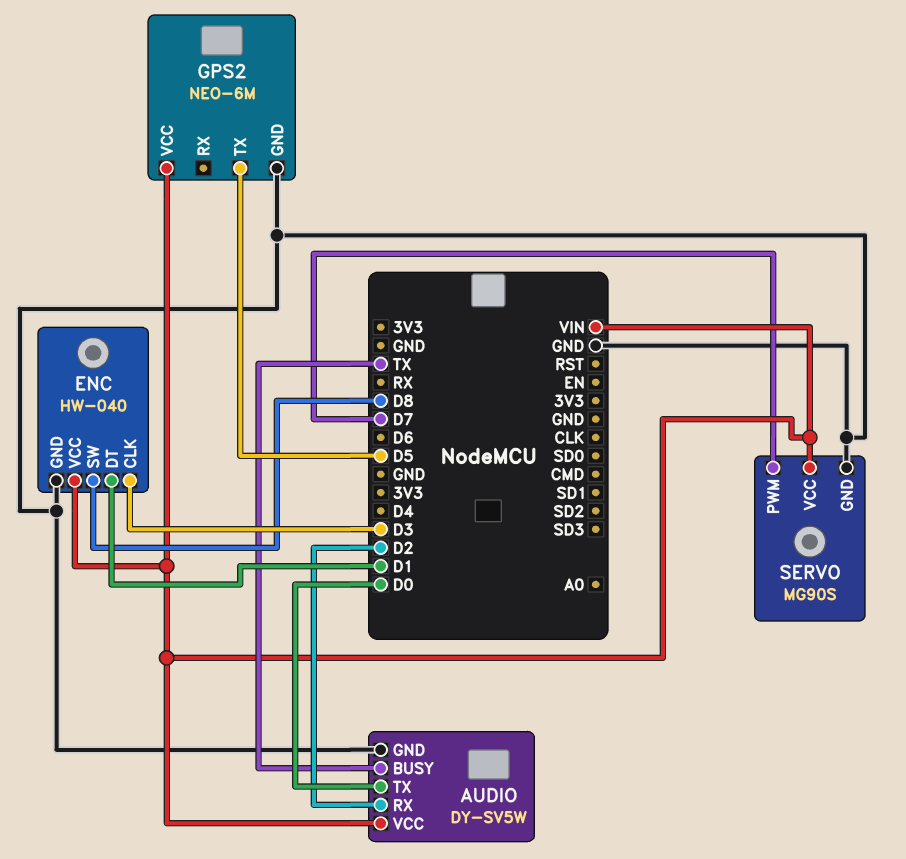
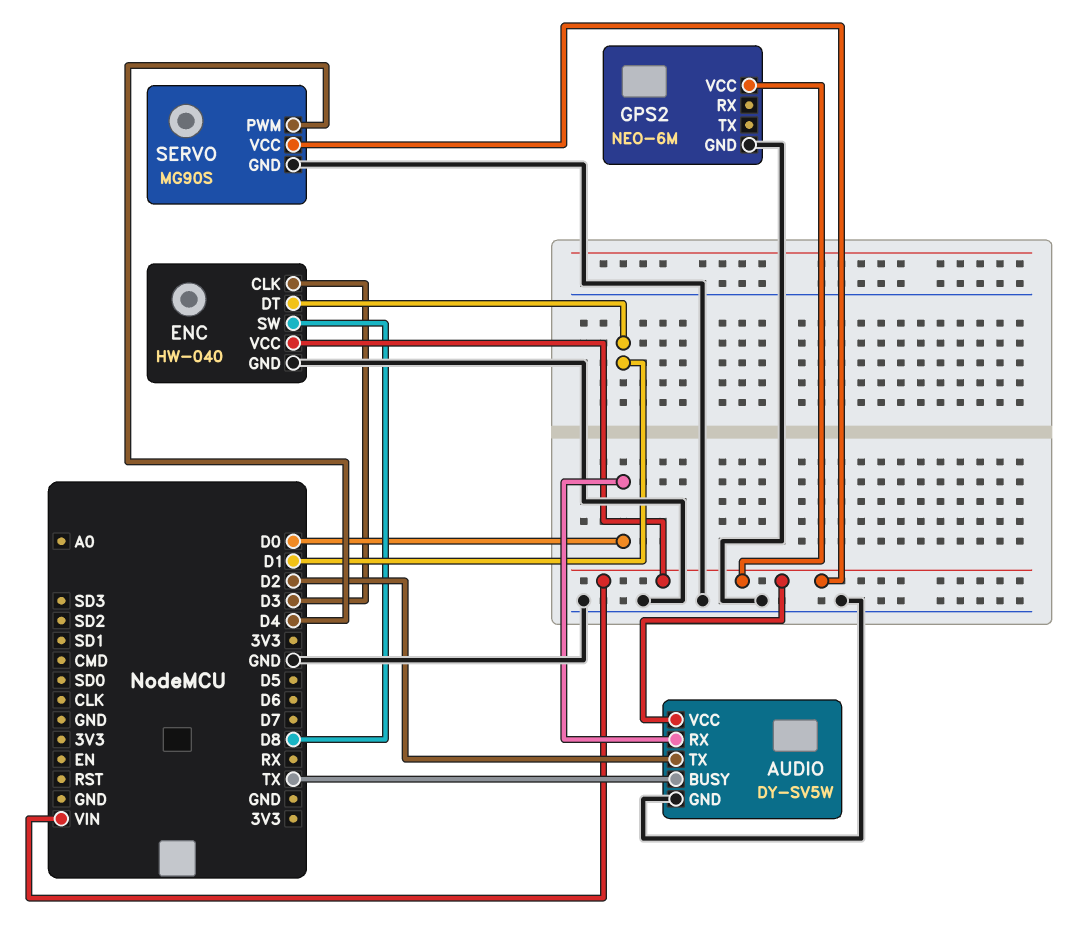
AUDIO pin RX: D2 -> D0
AUDIO pin TX: D0 -> D2
GPS2 pin TX: D5 -> none
SERVO pin PWM: D7 -> D4

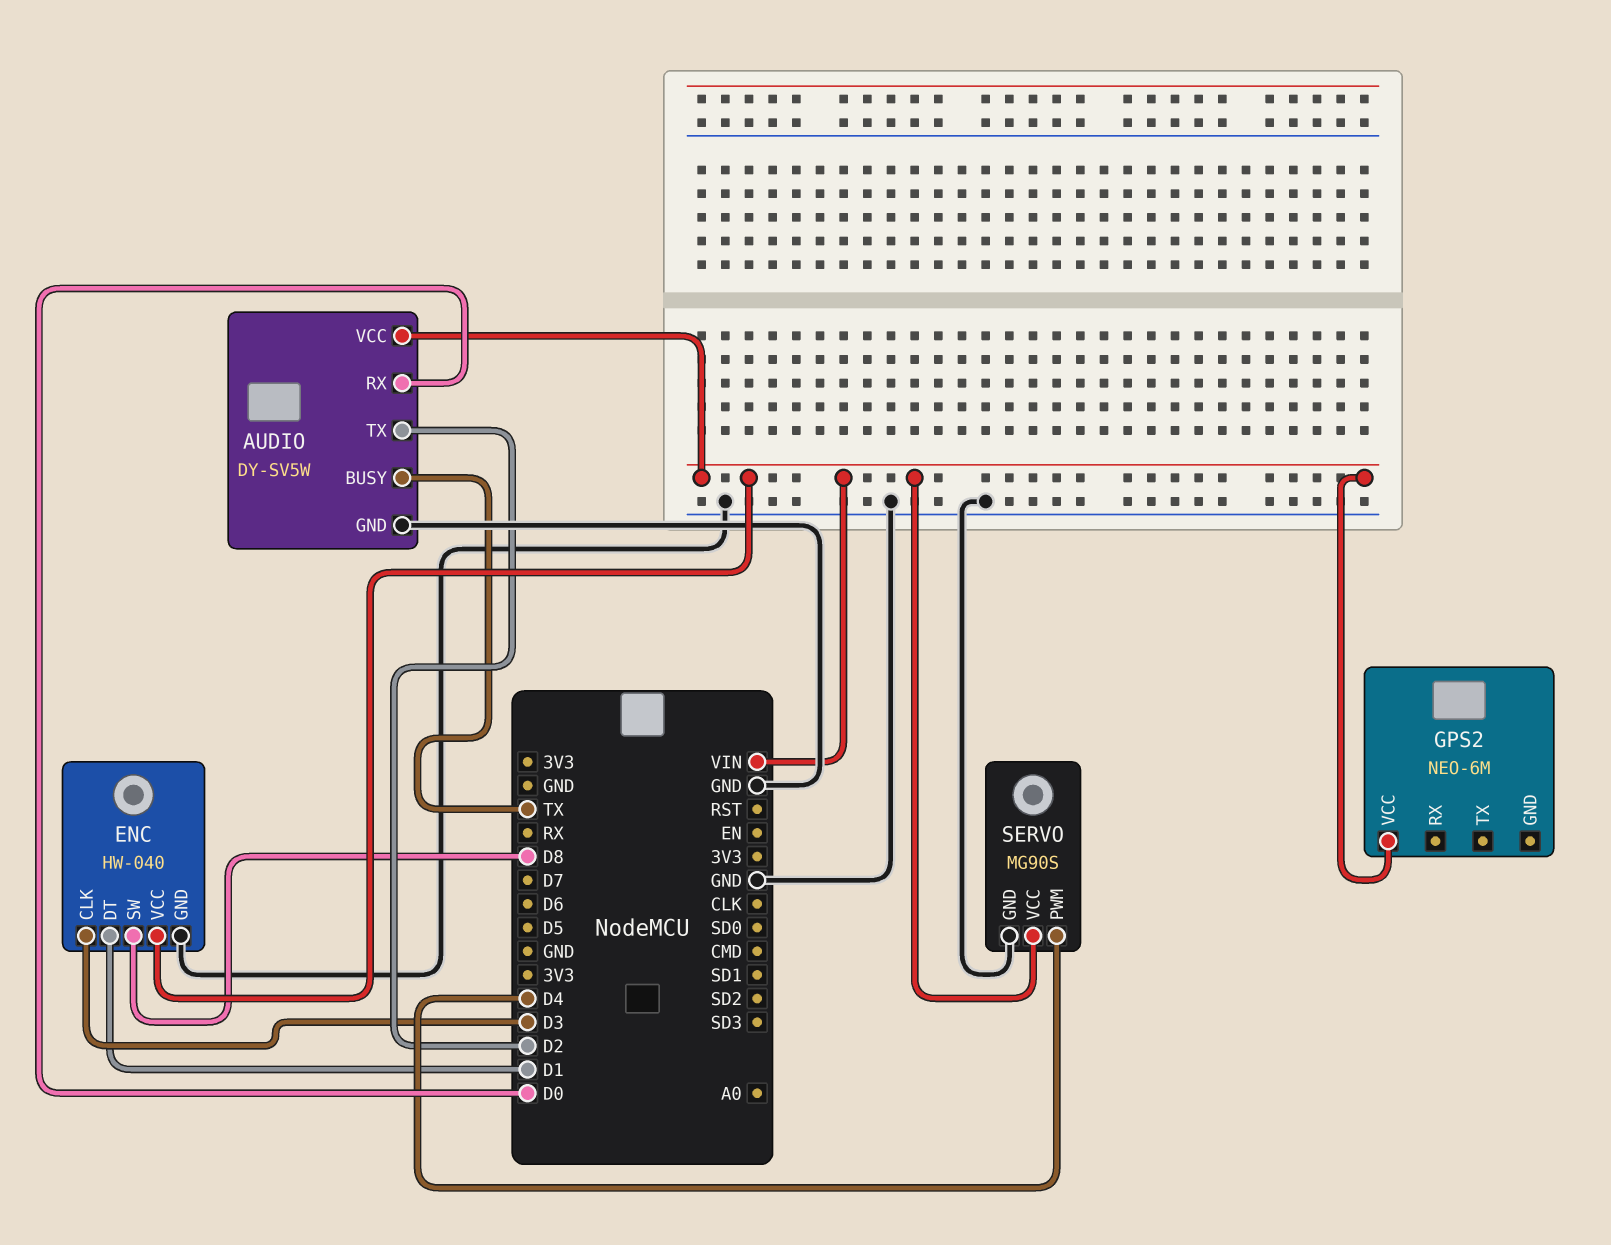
GPS2 pin GND: GND -> none

